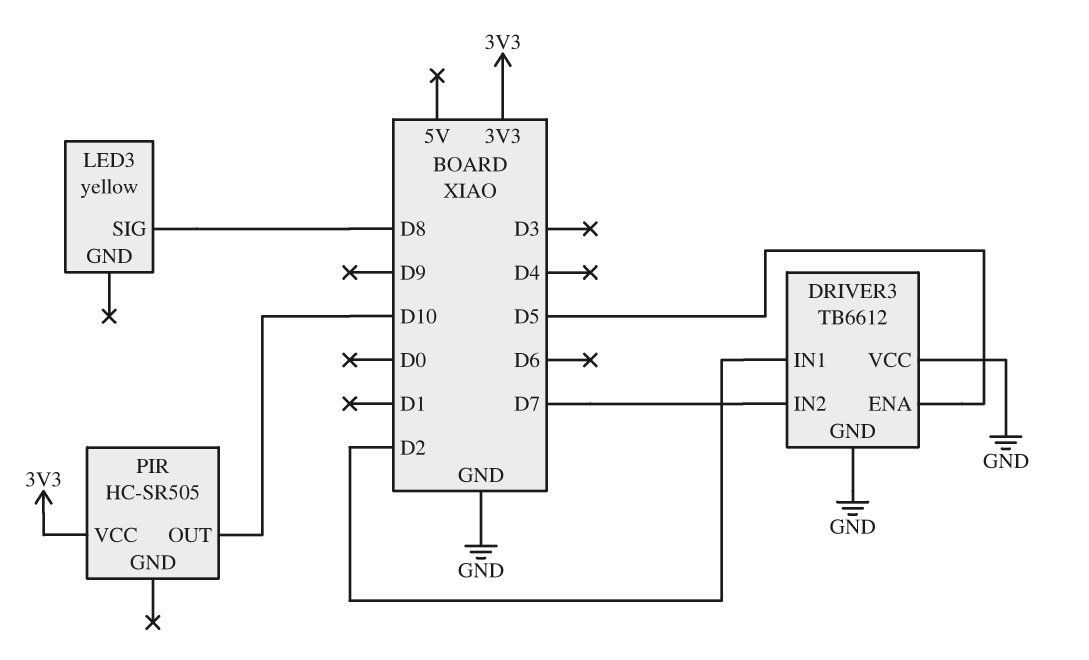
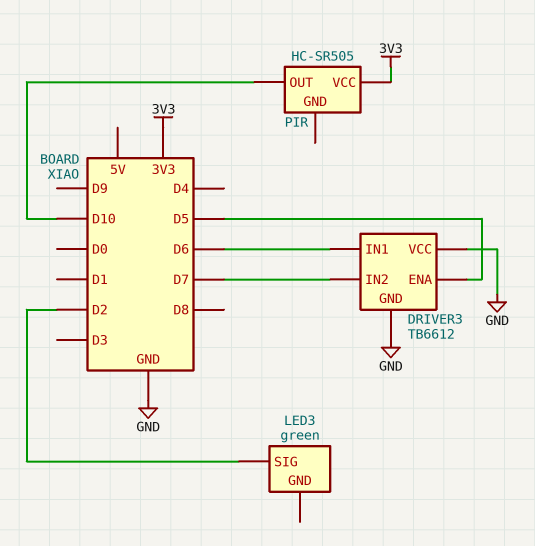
DRIVER3 pin IN1: D2 -> D6
LED3: yellow -> green
LED3 pin SIG: D8 -> D2

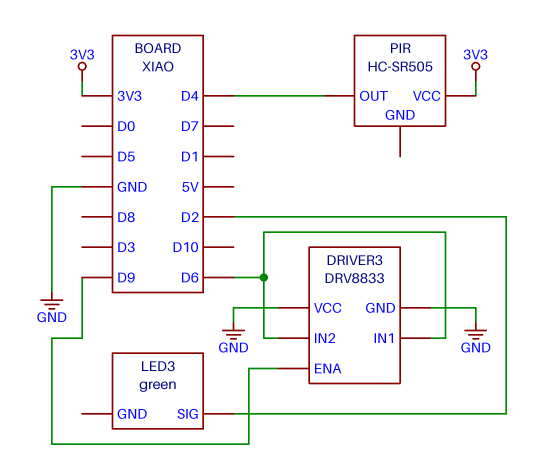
DRIVER3: TB6612 -> DRV8833
DRIVER3 pin ENA: D5 -> D9
DRIVER3 pin IN2: D7 -> D6
PIR pin OUT: D10 -> D4

